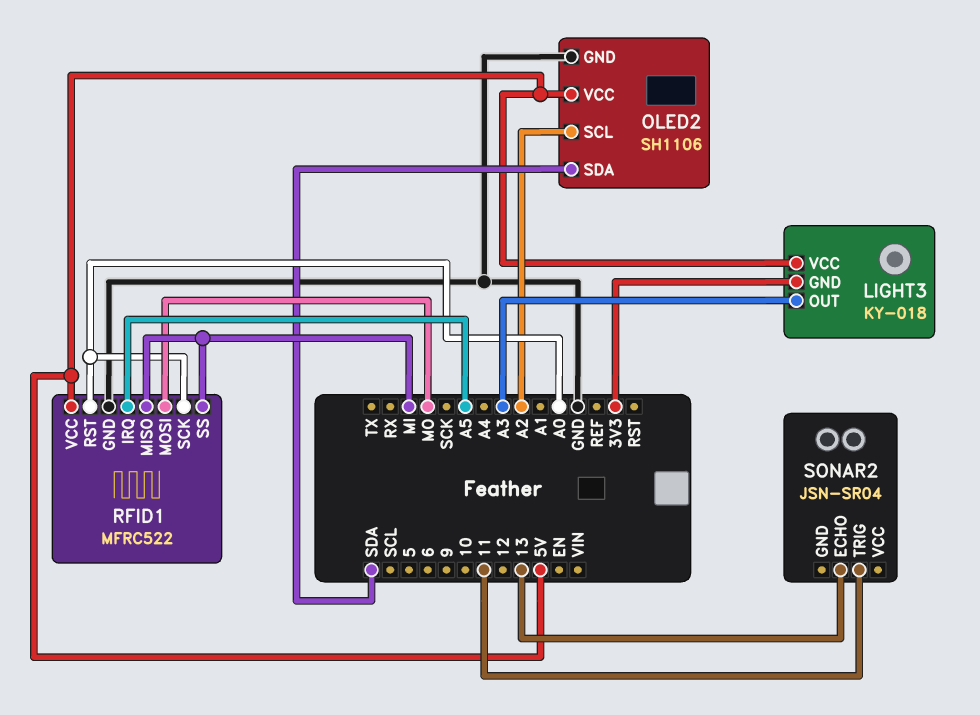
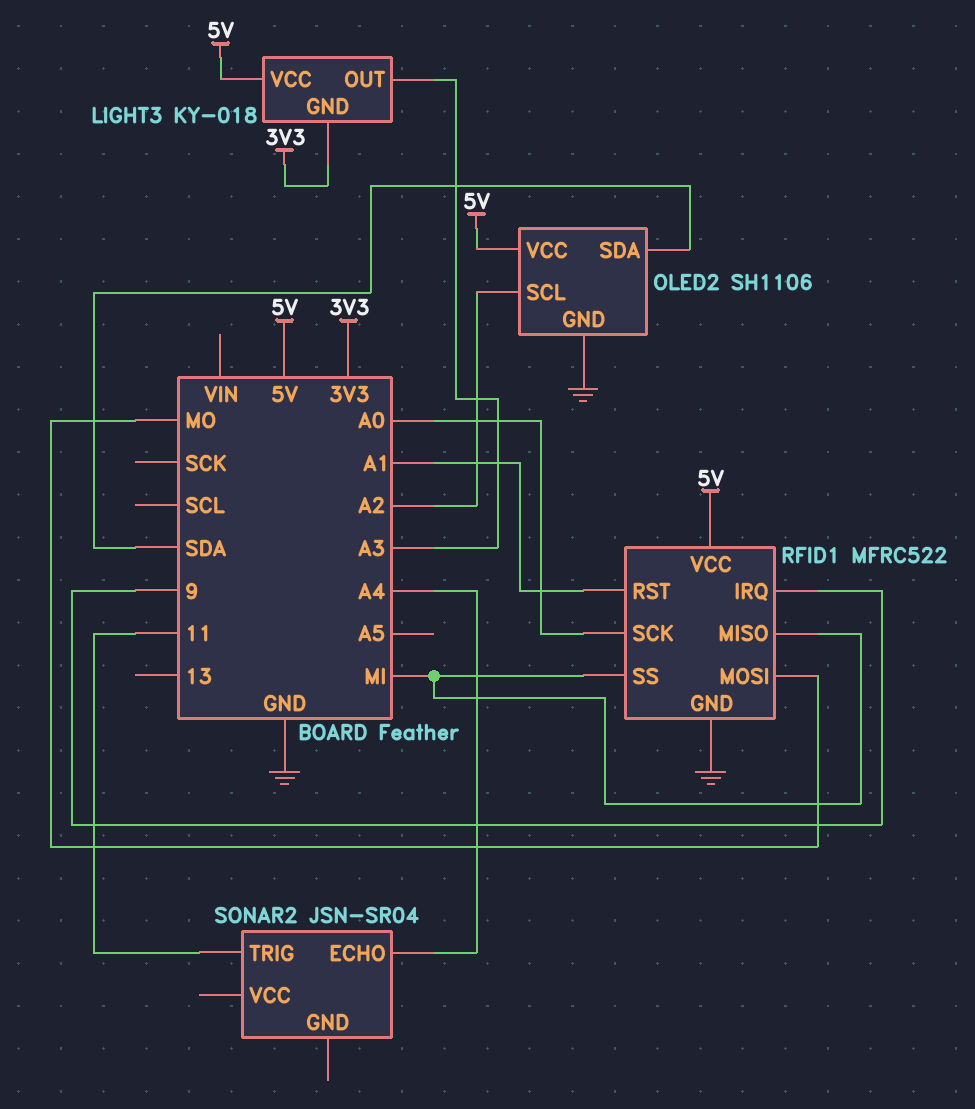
RFID1 pin IRQ: A5 -> 9
RFID1 pin RST: A0 -> A1
SONAR2 pin ECHO: 13 -> A4

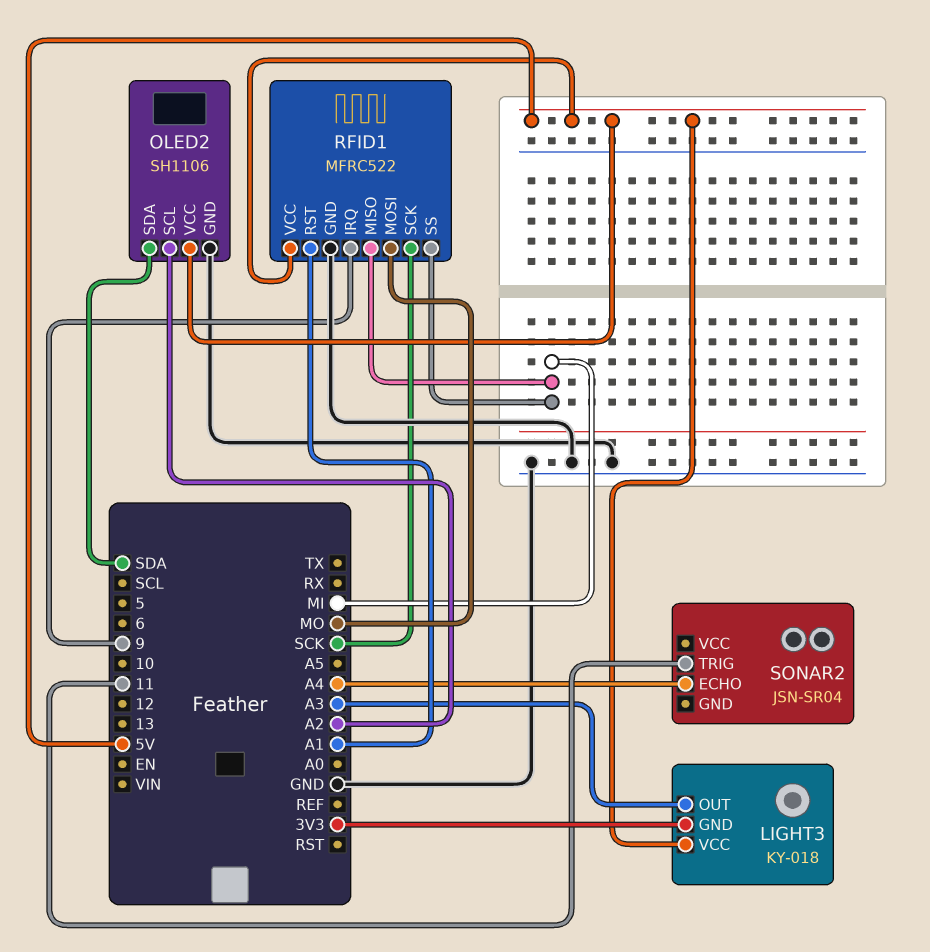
RFID1 pin SCK: A0 -> SCK

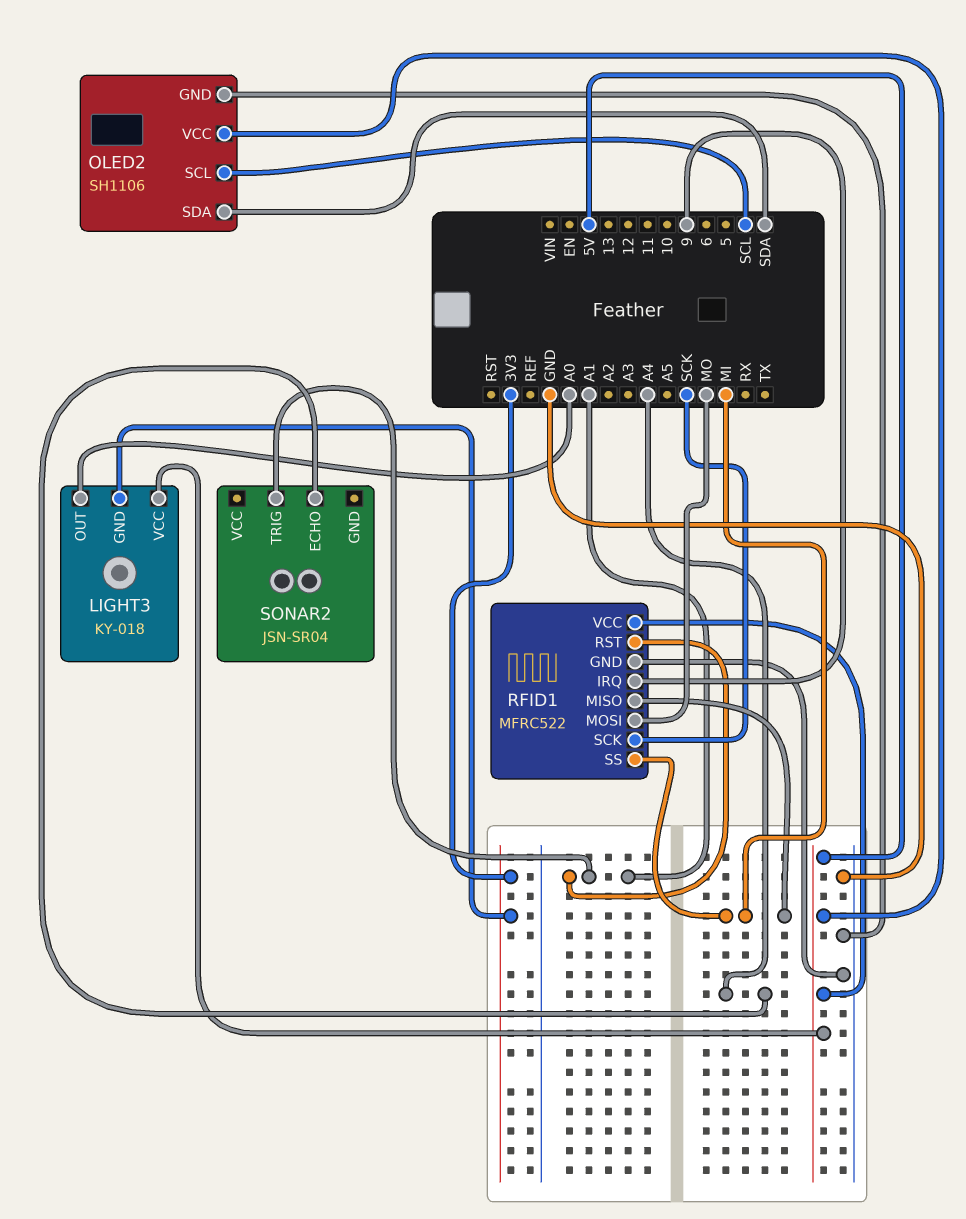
LIGHT3 pin OUT: A3 -> A0
OLED2 pin SCL: A2 -> SCL
SONAR2 pin TRIG: 11 -> A1

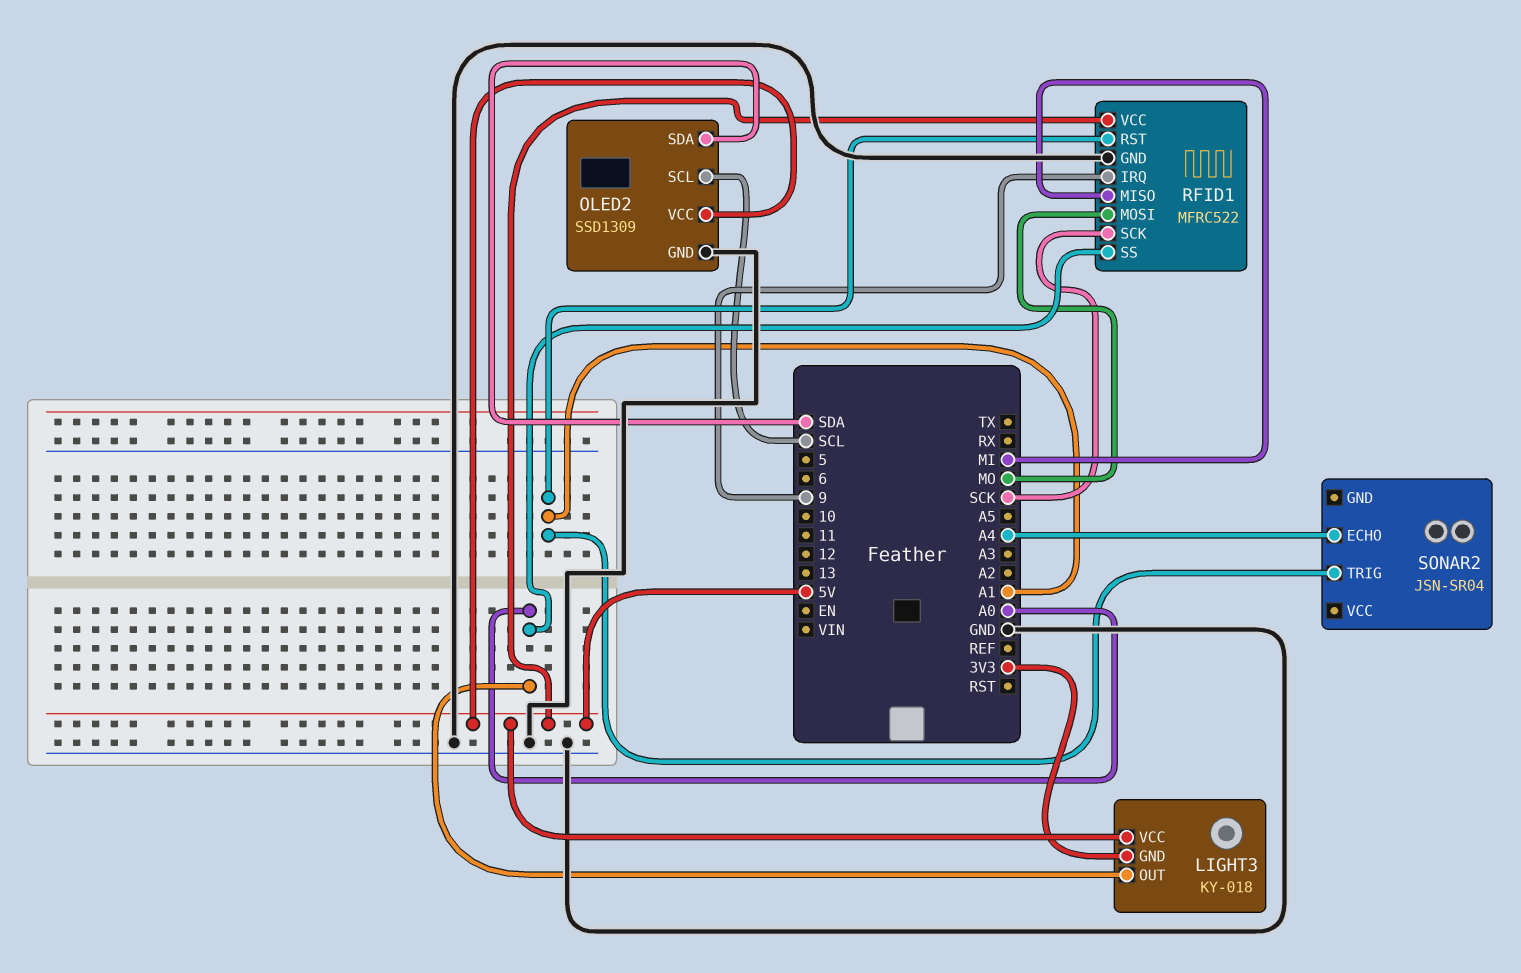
OLED2: SH1106 -> SSD1309
RFID1 pin SS: MI -> A0

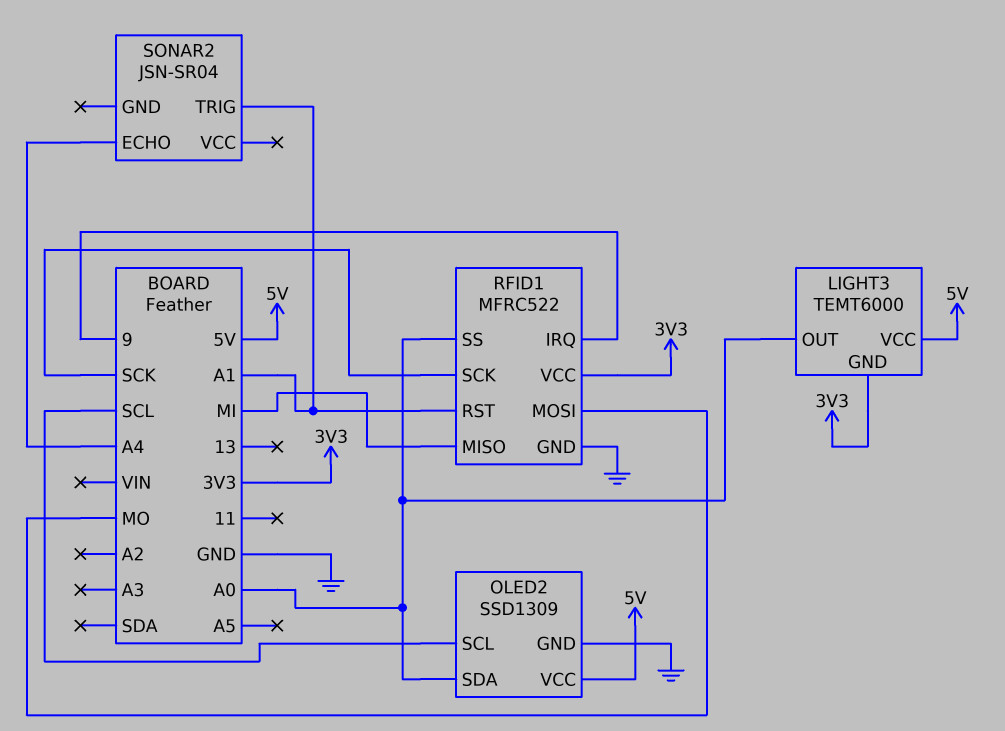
LIGHT3: KY-018 -> TEMT6000
OLED2 pin SDA: SDA -> A0
RFID1 pin VCC: 5V -> 3V3

